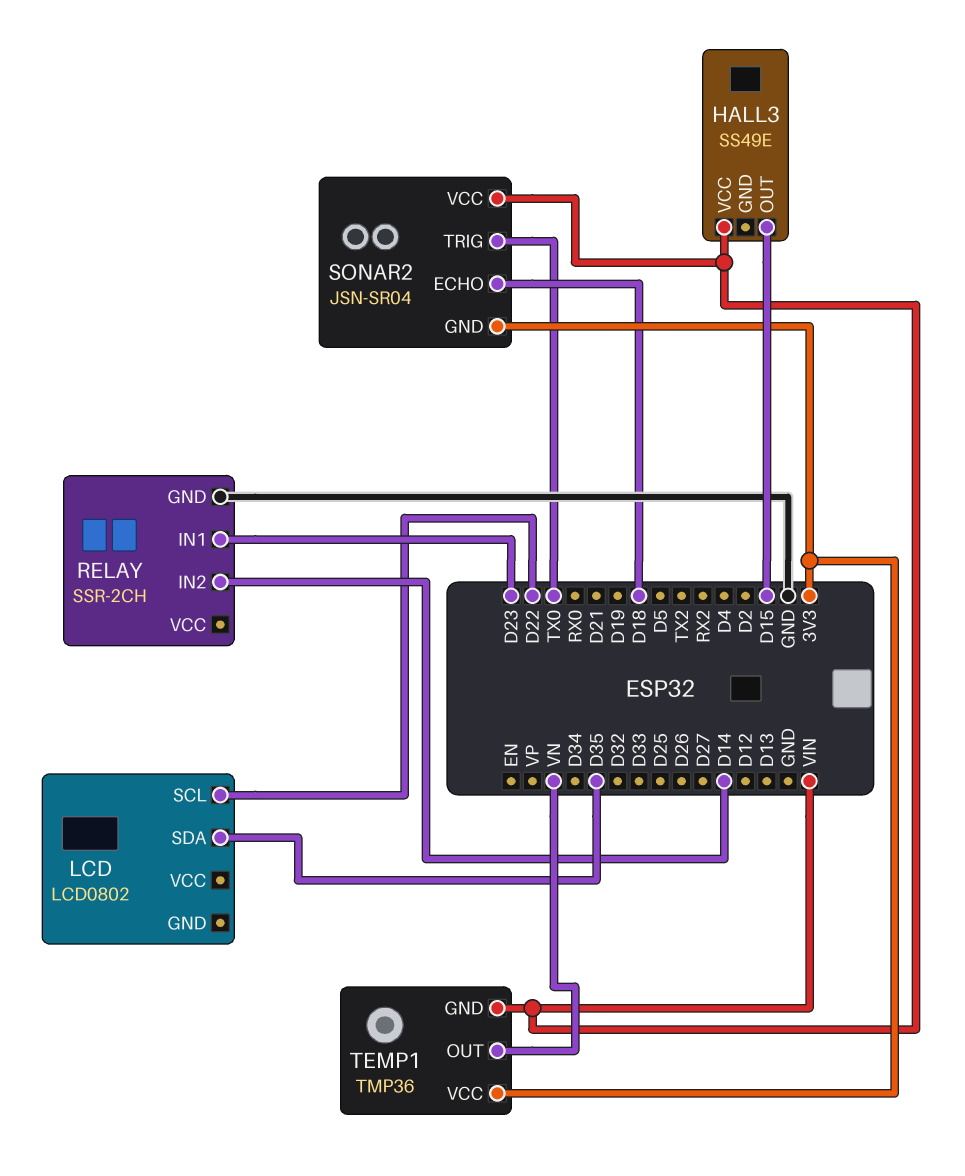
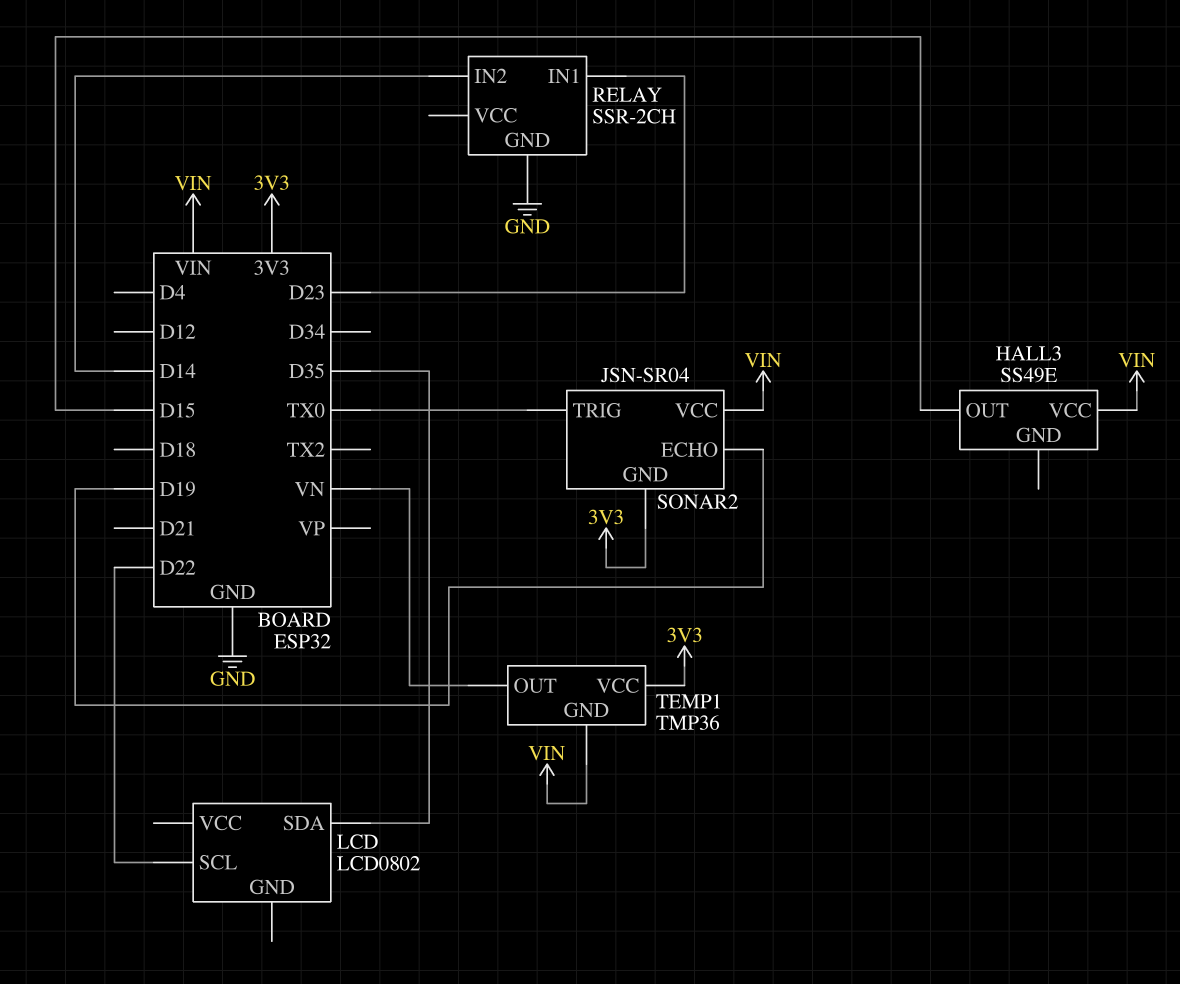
SONAR2 pin ECHO: D18 -> D19

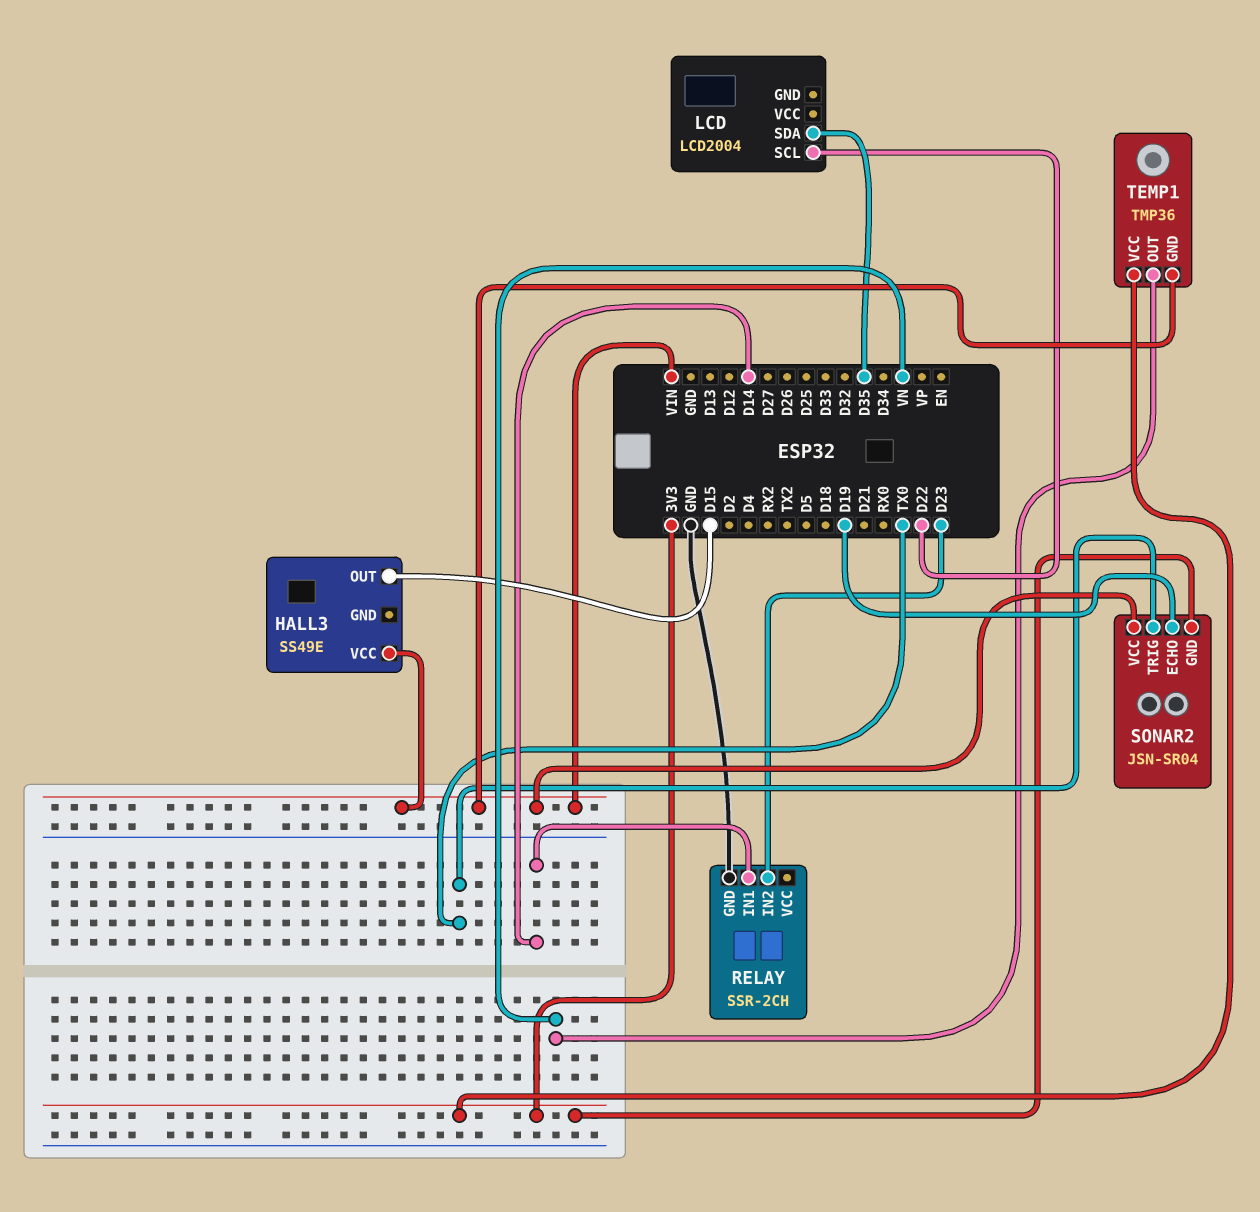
LCD: LCD0802 -> LCD2004
RELAY pin IN1: D23 -> D14
RELAY pin IN2: D14 -> D23

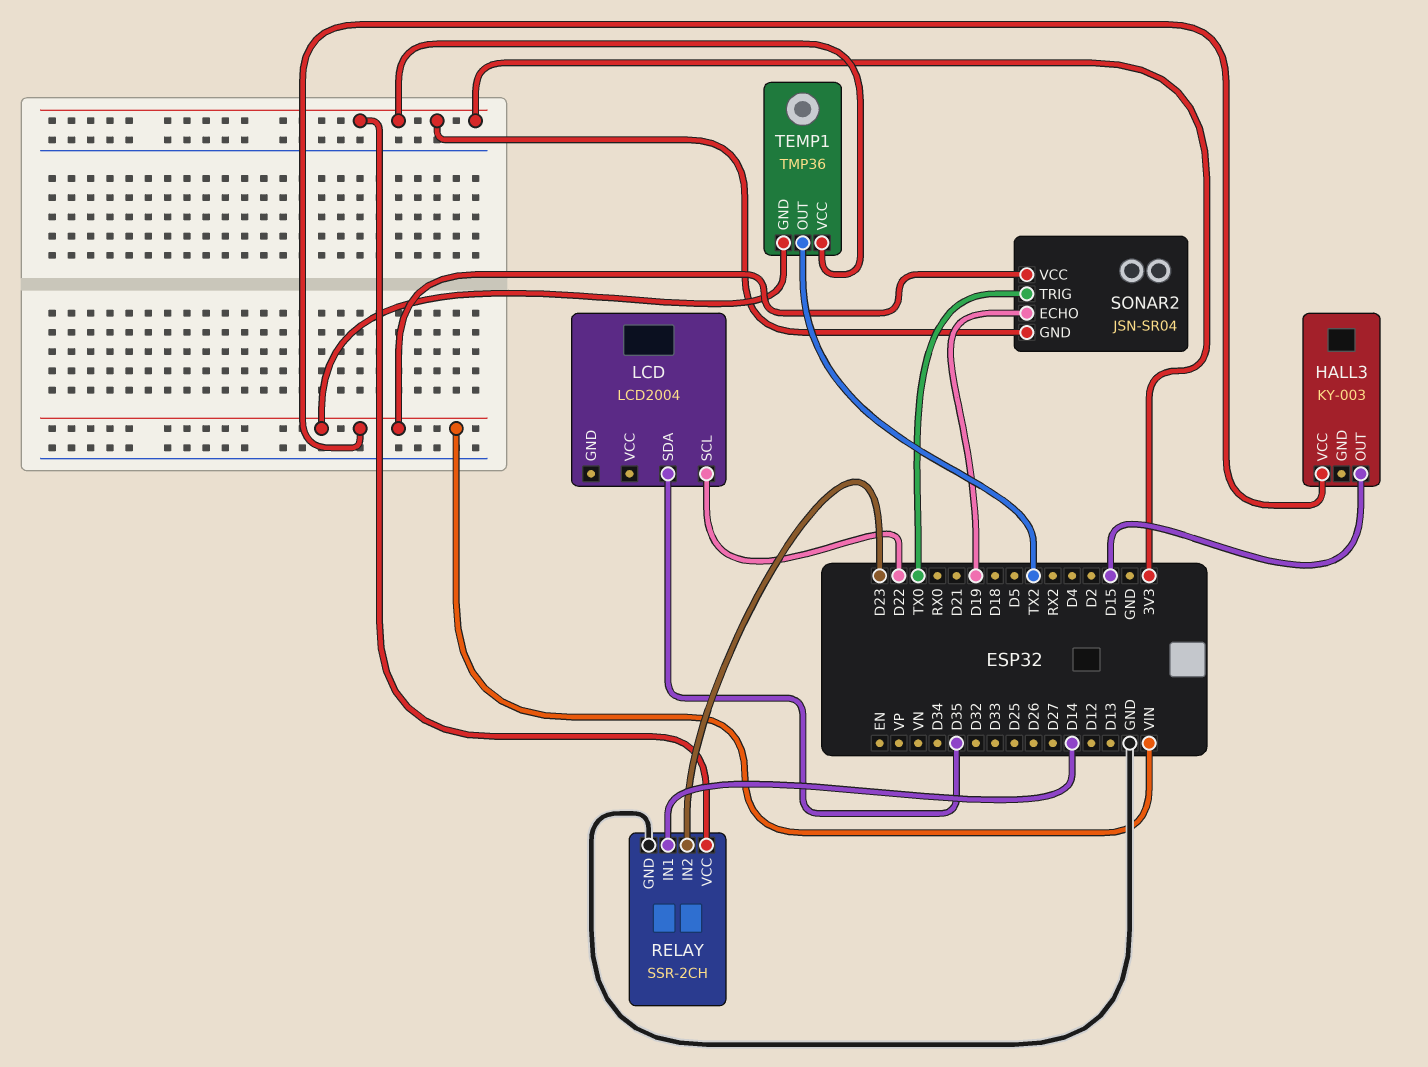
HALL3: SS49E -> KY-003
RELAY pin VCC: none -> 3V3
TEMP1 pin OUT: VN -> TX2

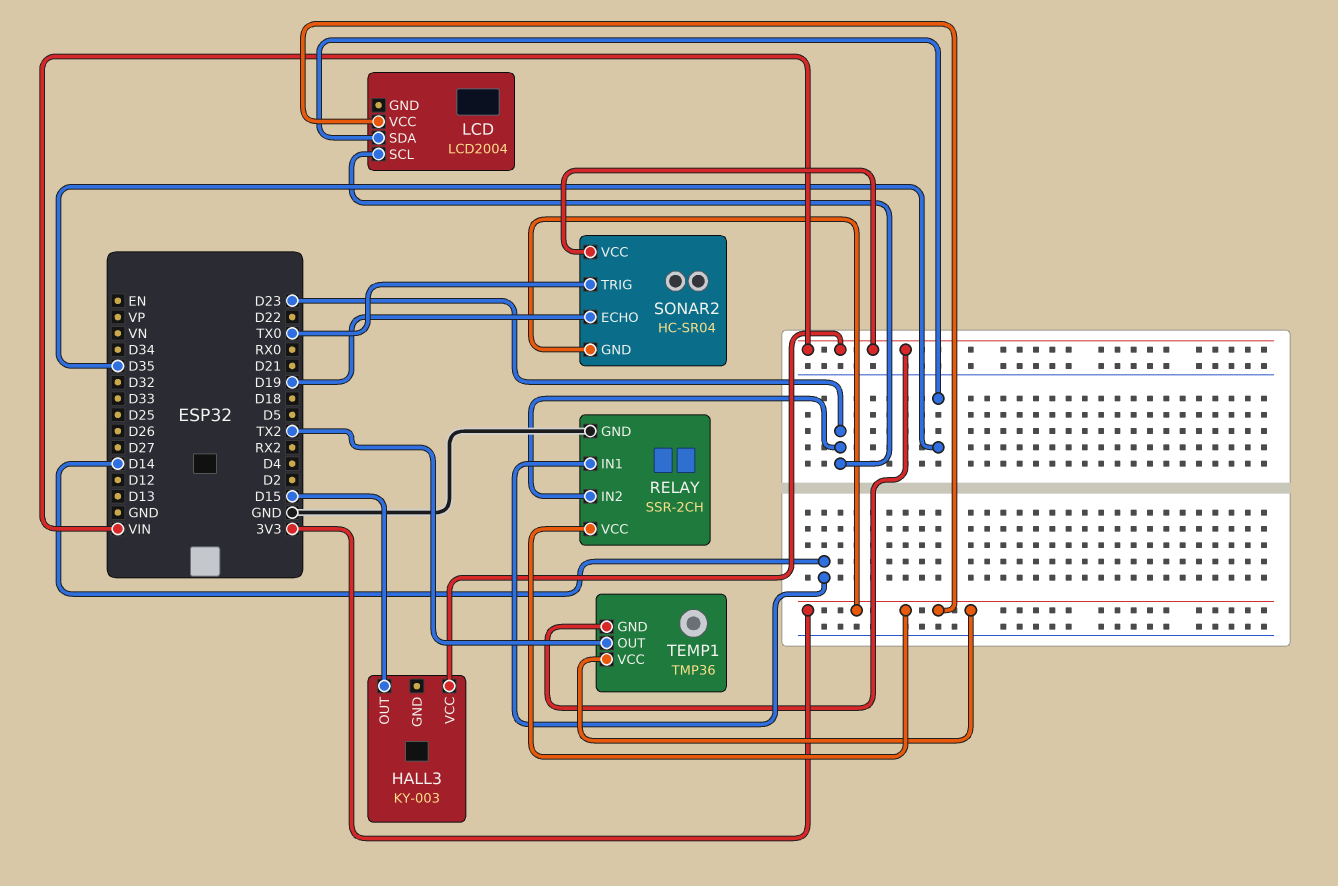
LCD pin SCL: D22 -> D23
LCD pin VCC: none -> 3V3
SONAR2: JSN-SR04 -> HC-SR04

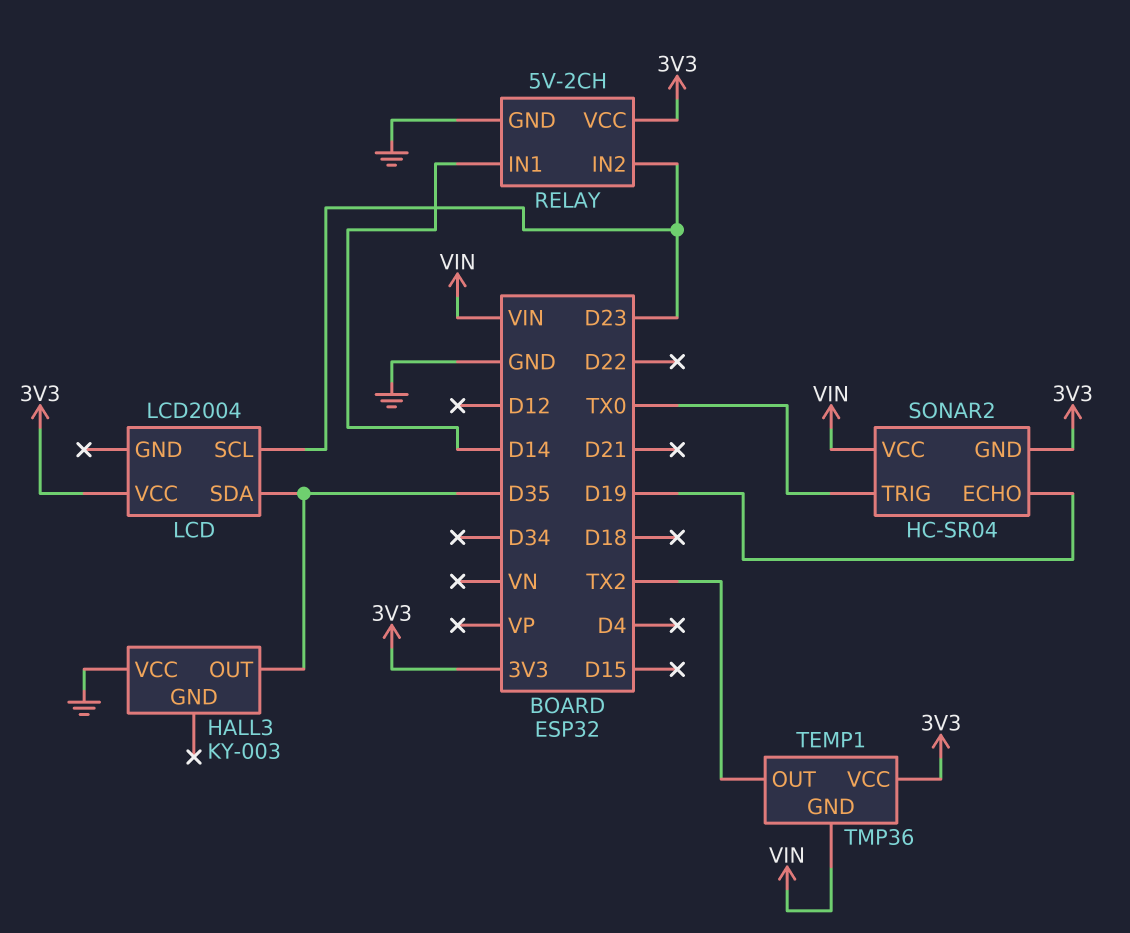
HALL3 pin OUT: D15 -> D35
HALL3 pin VCC: VIN -> GND
RELAY: SSR-2CH -> 5V-2CH

